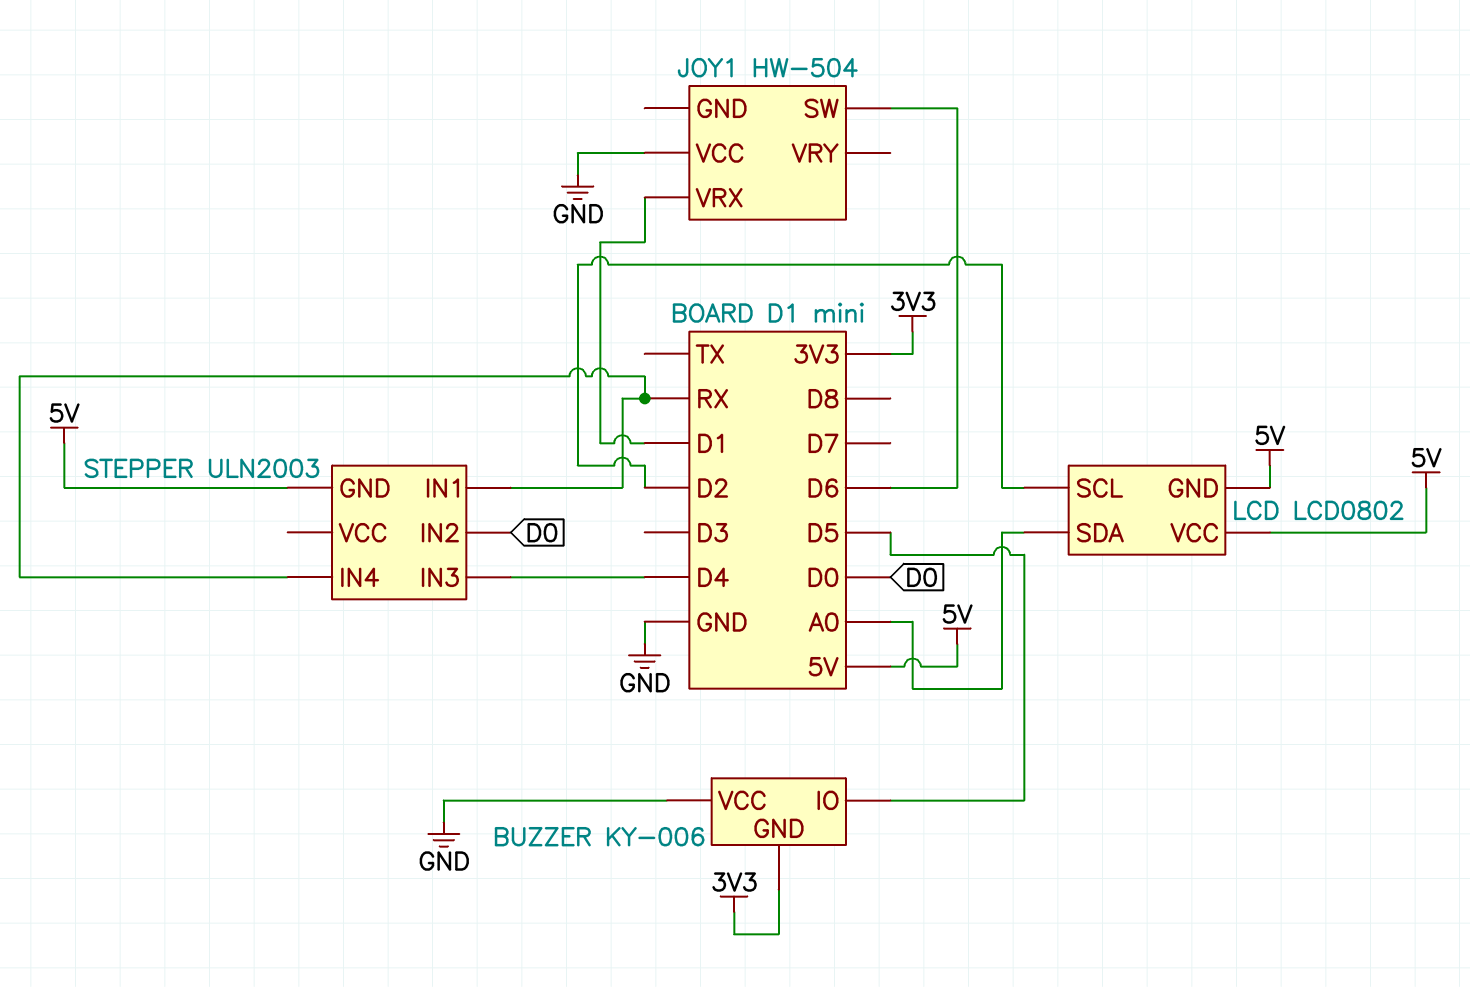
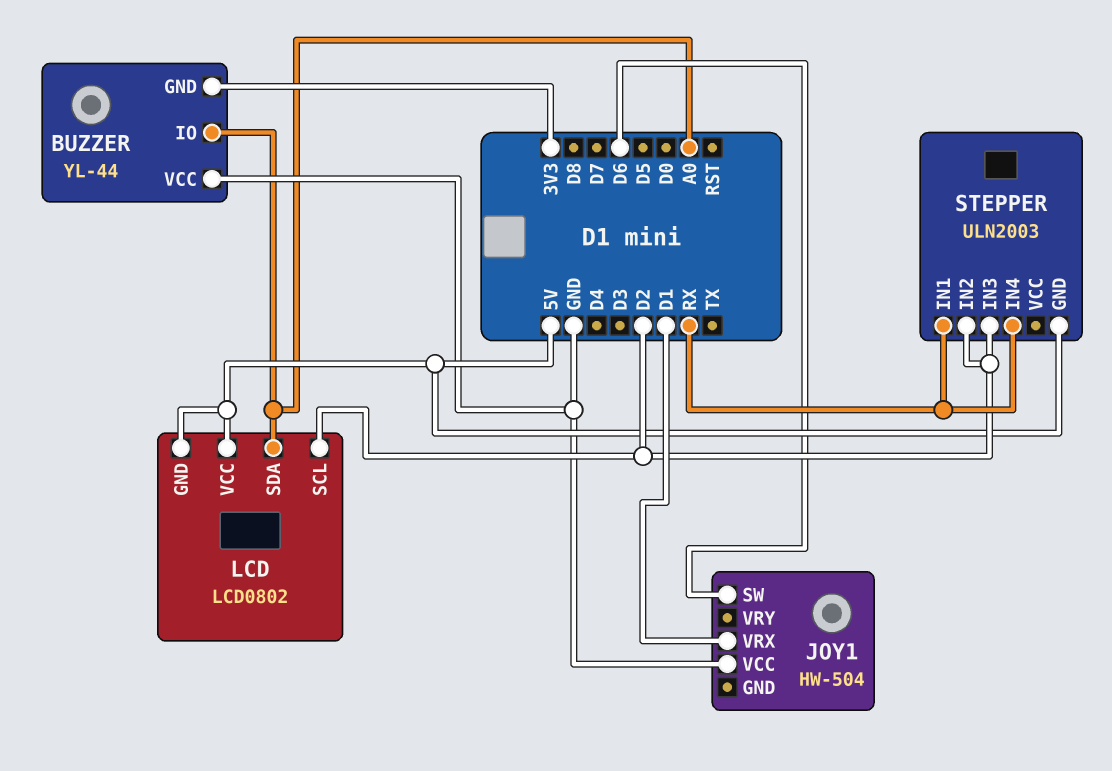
BUZZER: KY-006 -> YL-44
BUZZER pin IO: D5 -> A0
STEPPER pin IN2: D0 -> D2
STEPPER pin IN3: D4 -> D2

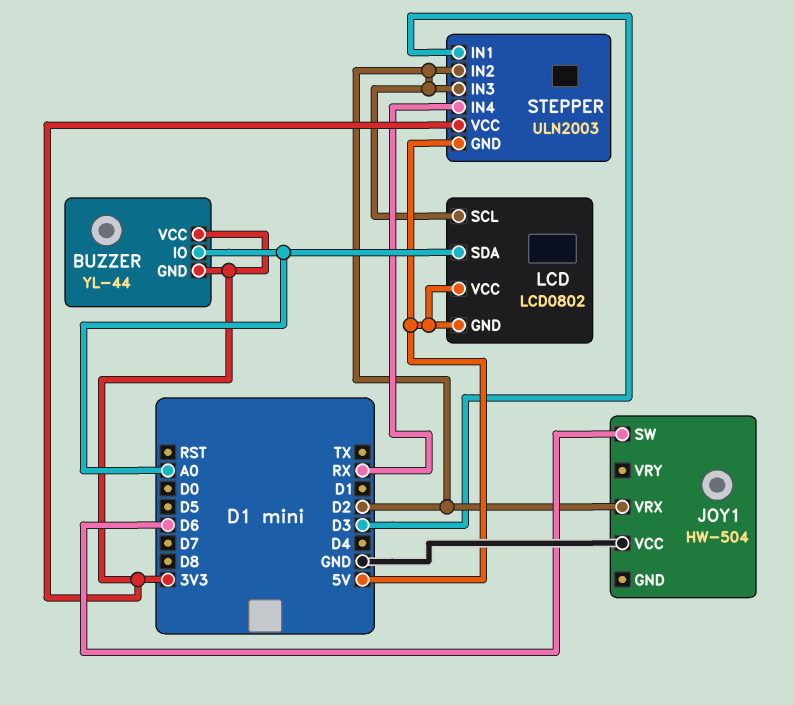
BUZZER pin VCC: GND -> 3V3
JOY1 pin VRX: D1 -> D2
STEPPER pin IN1: RX -> D3
STEPPER pin VCC: none -> 3V3

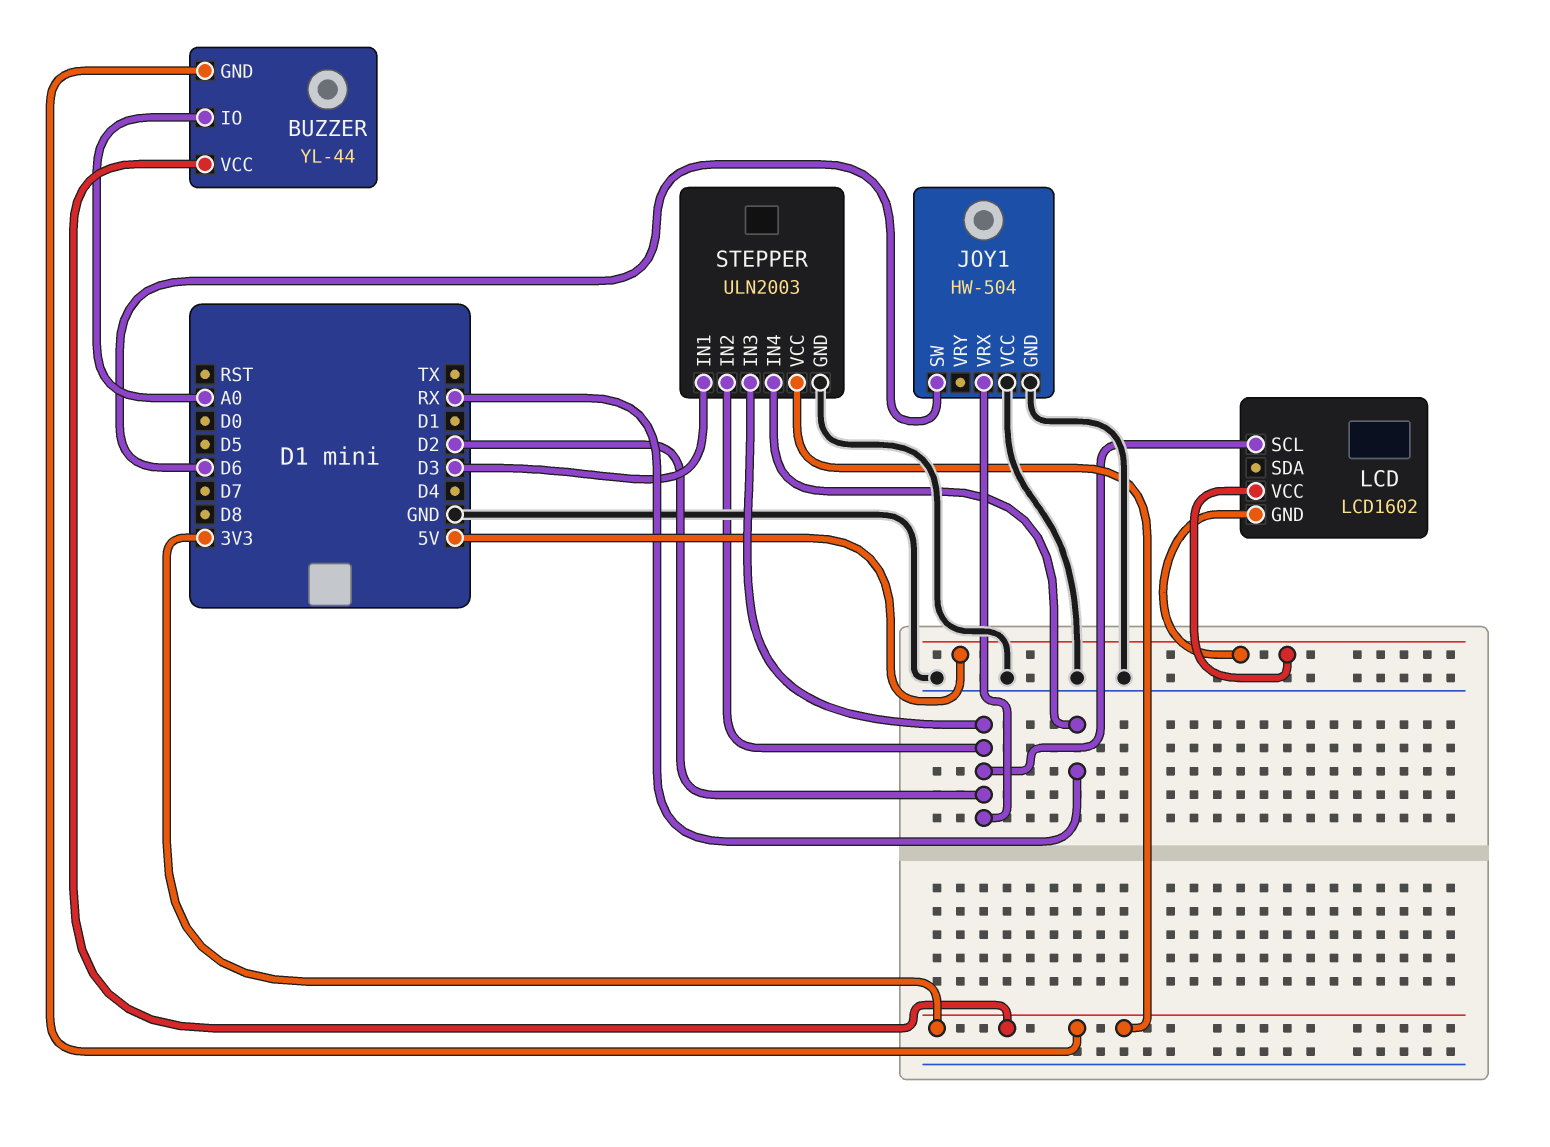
JOY1 pin GND: none -> GND
LCD: LCD0802 -> LCD1602
LCD pin SDA: A0 -> none
STEPPER pin GND: 5V -> GND

